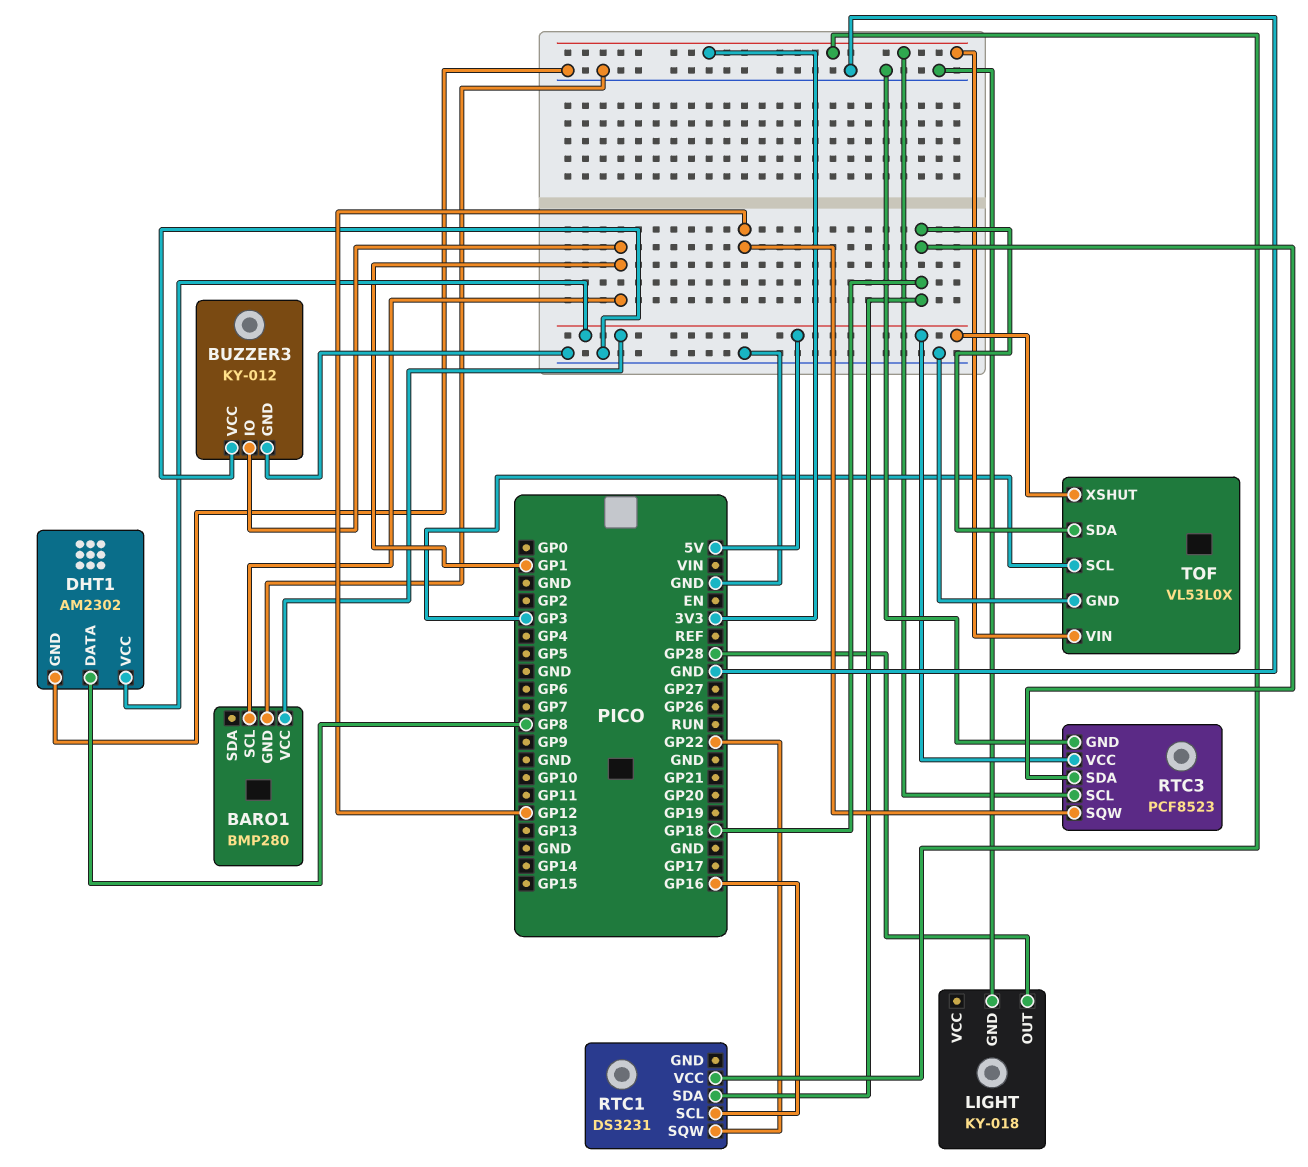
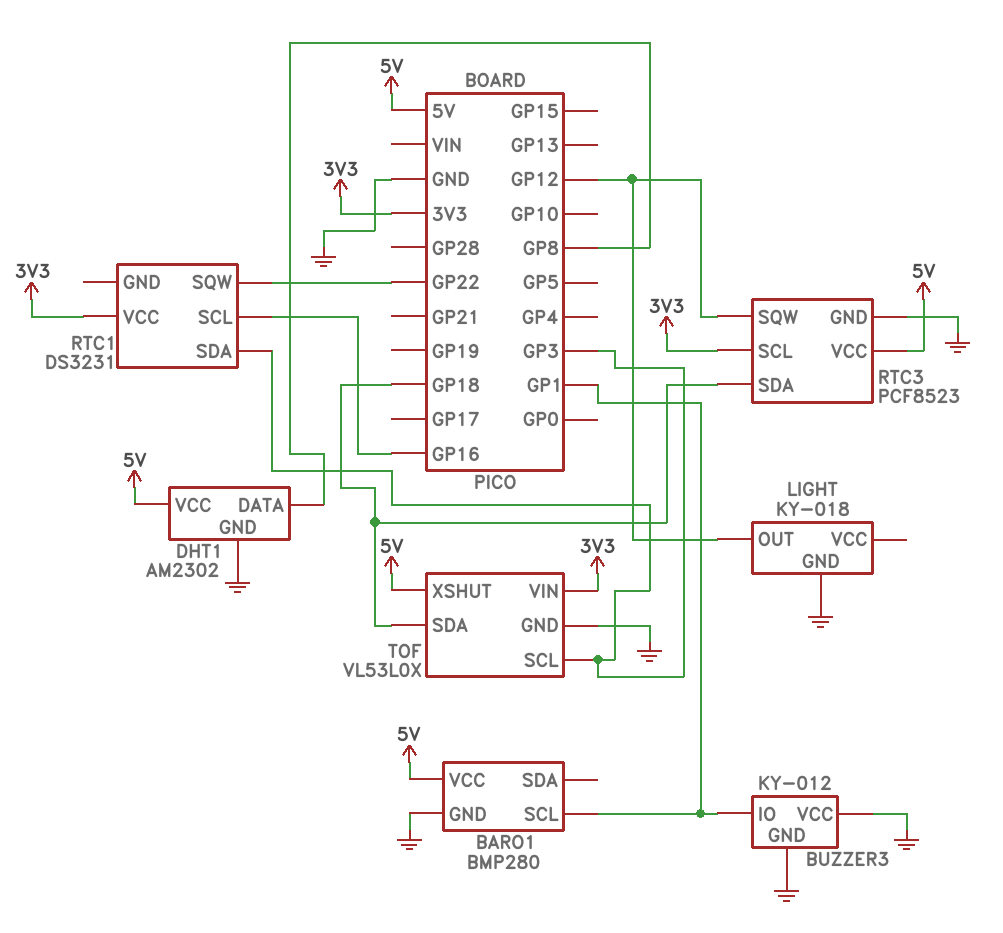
LIGHT pin OUT: GP28 -> GP12
RTC1 pin SDA: GP18 -> GP3

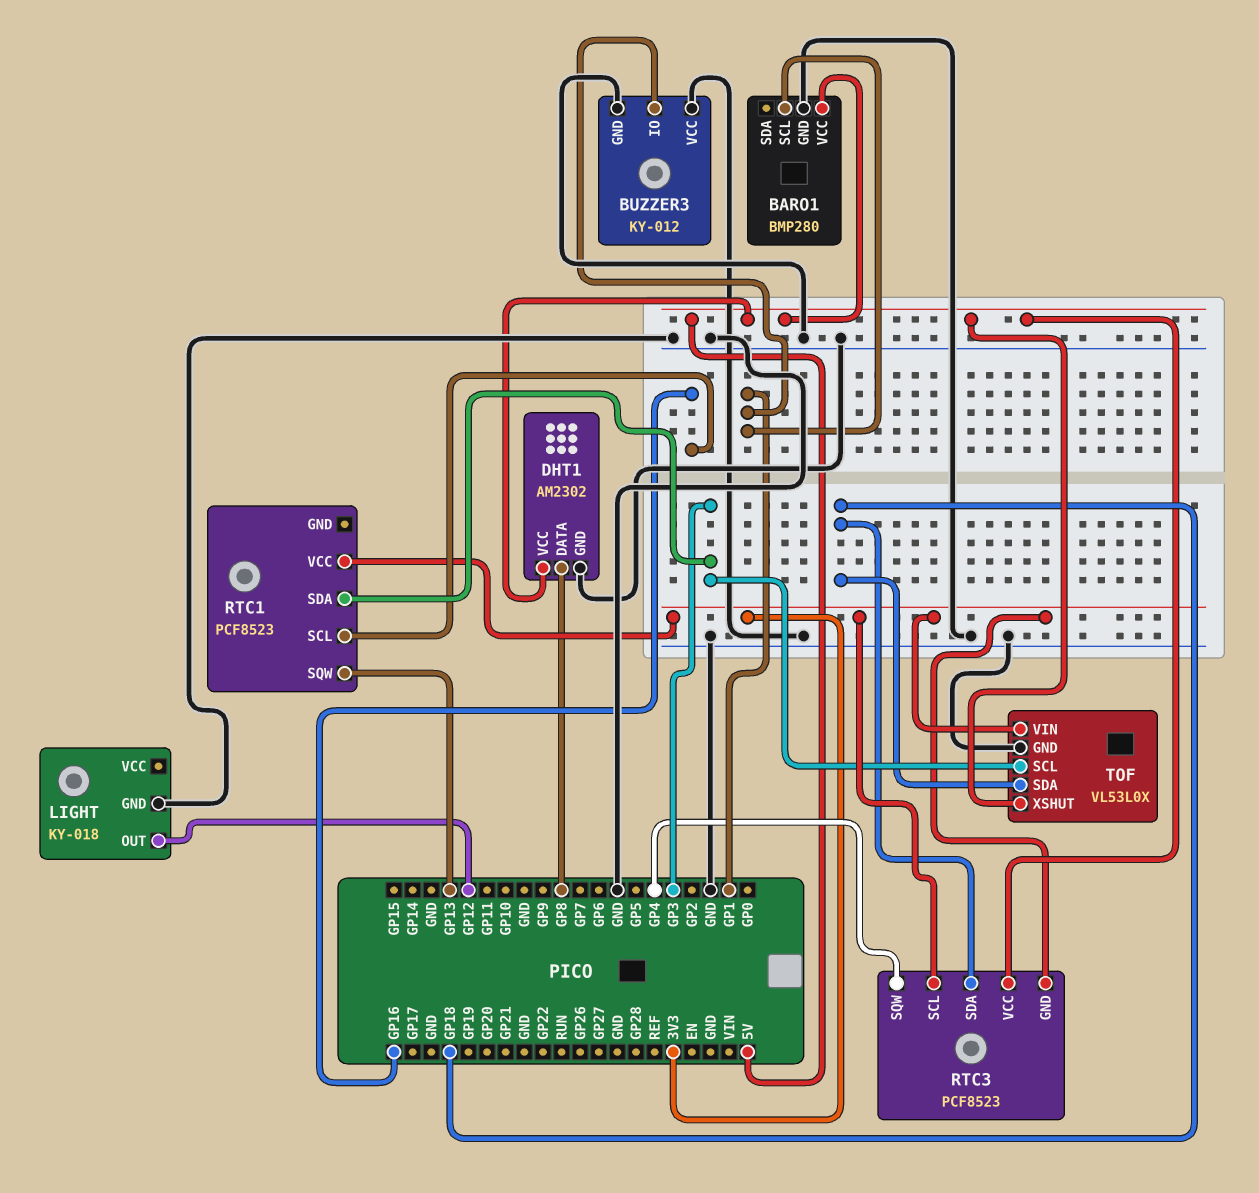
RTC1: DS3231 -> PCF8523
RTC1 pin SQW: GP22 -> GP13
RTC3 pin GND: GND -> 3V3
RTC3 pin SQW: GP12 -> GP4

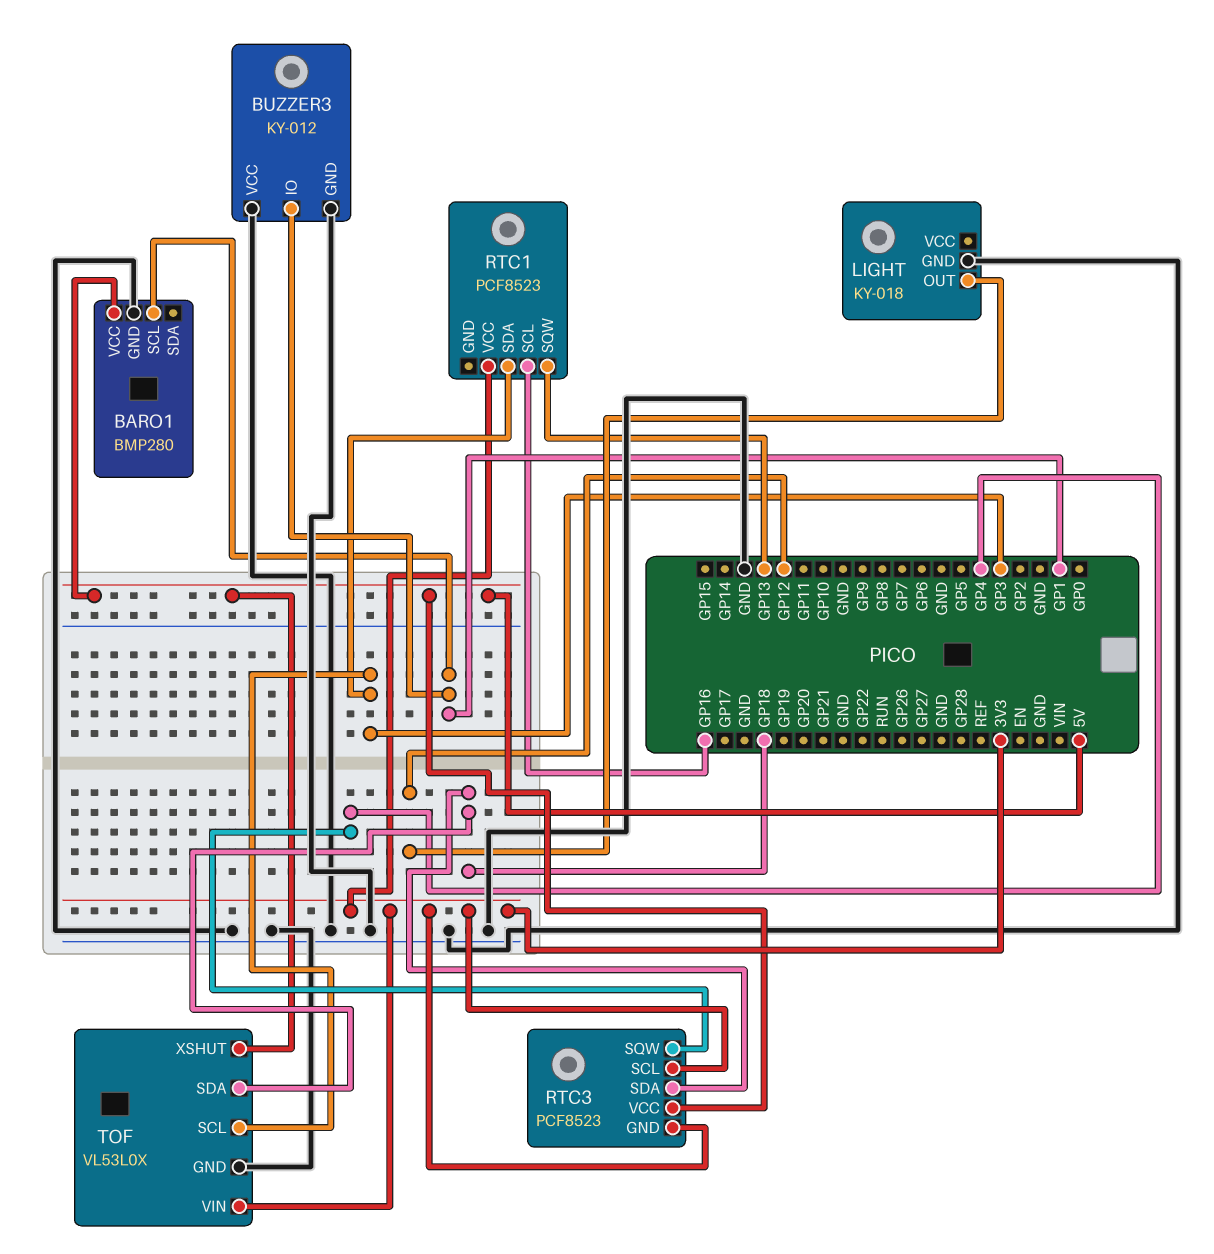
DHT1: AM2302 -> none
DHT1 pin DATA: GP8 -> none
DHT1 pin GND: GND -> none
DHT1 pin VCC: 5V -> none

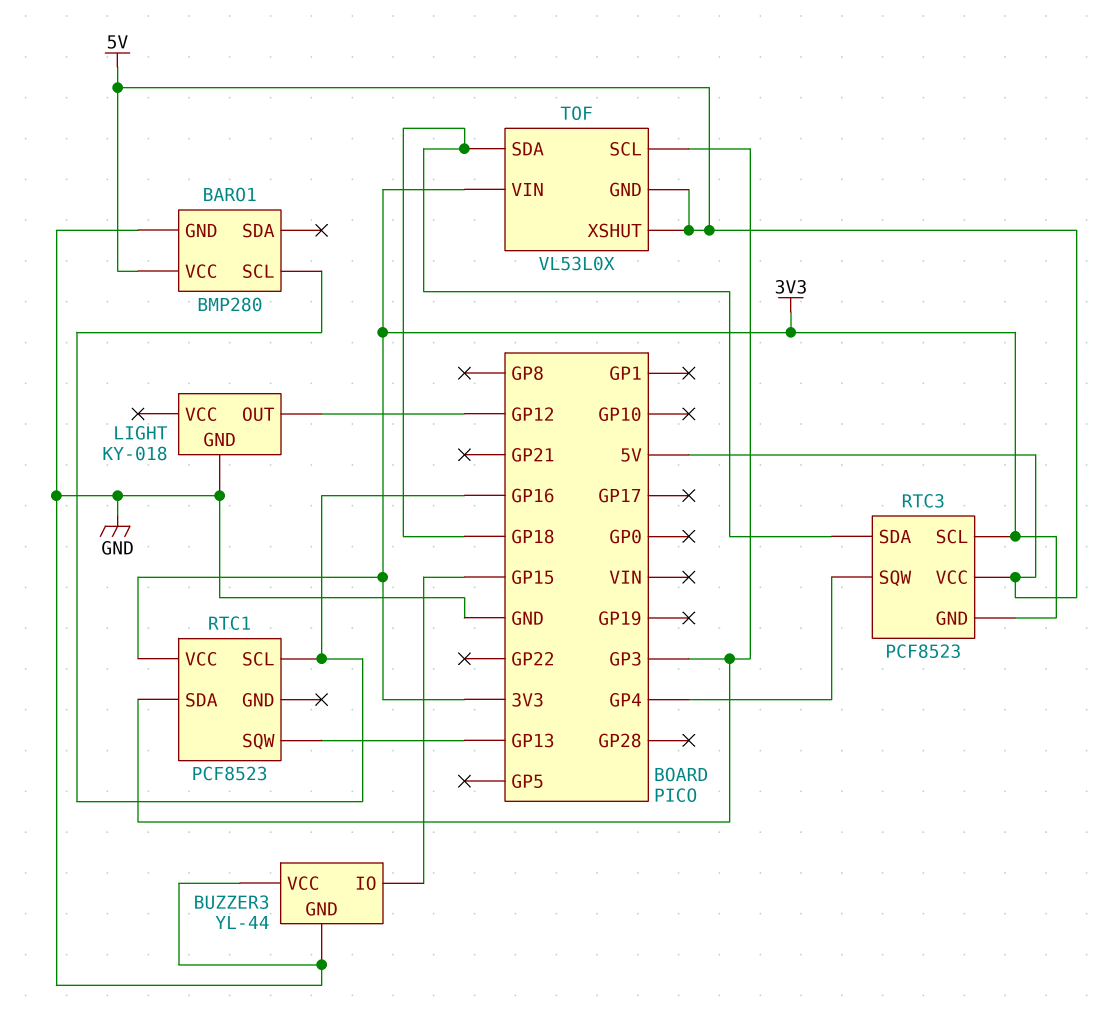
BARO1 pin SCL: GP1 -> GP16
BUZZER3: KY-012 -> YL-44
BUZZER3 pin IO: GP1 -> GP15
TOF pin GND: GND -> 5V

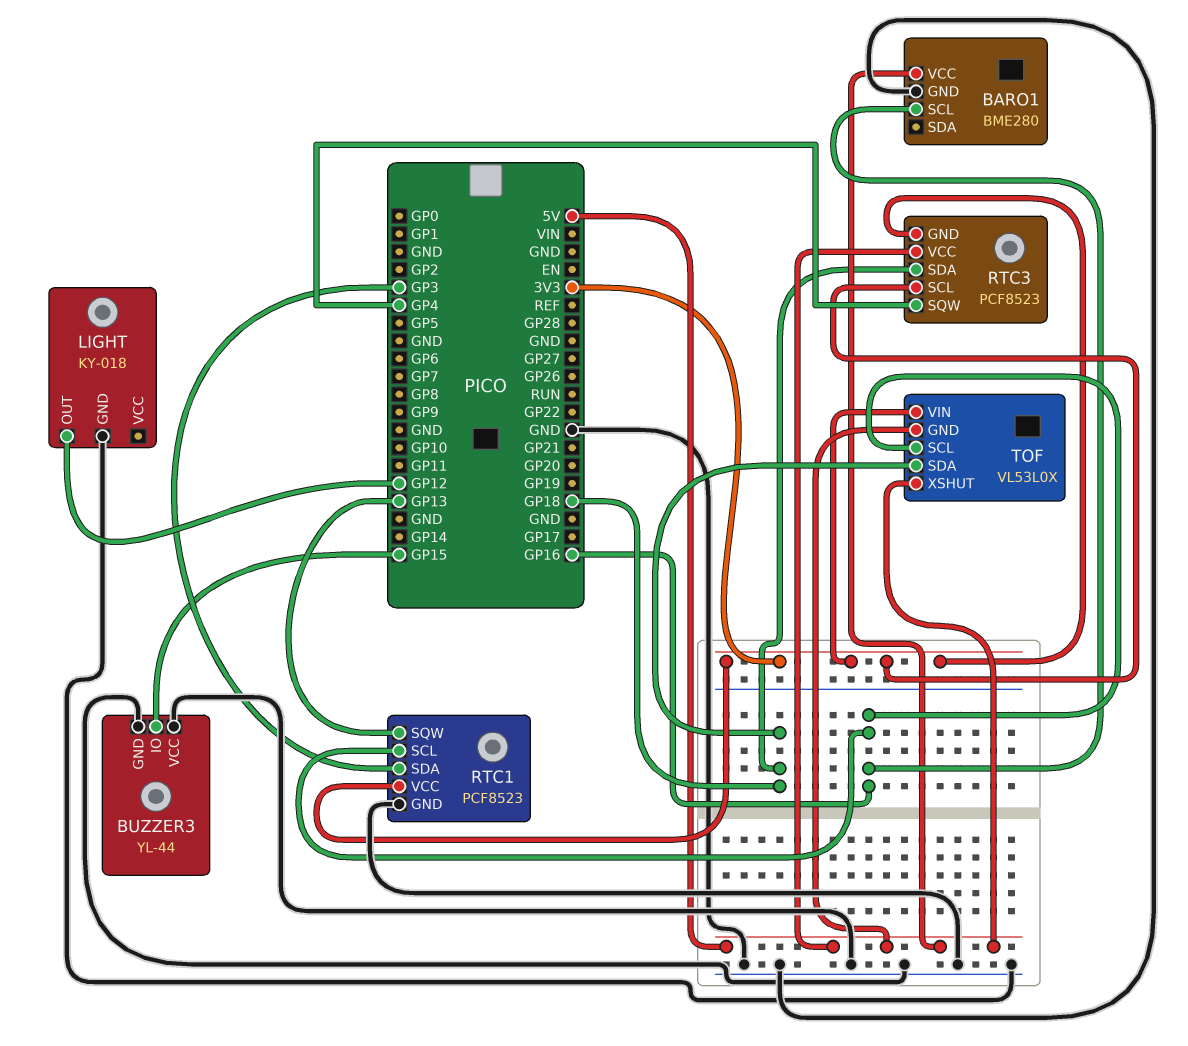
BARO1: BMP280 -> BME280
RTC1 pin GND: none -> GND
TOF pin SCL: GP3 -> GP16

